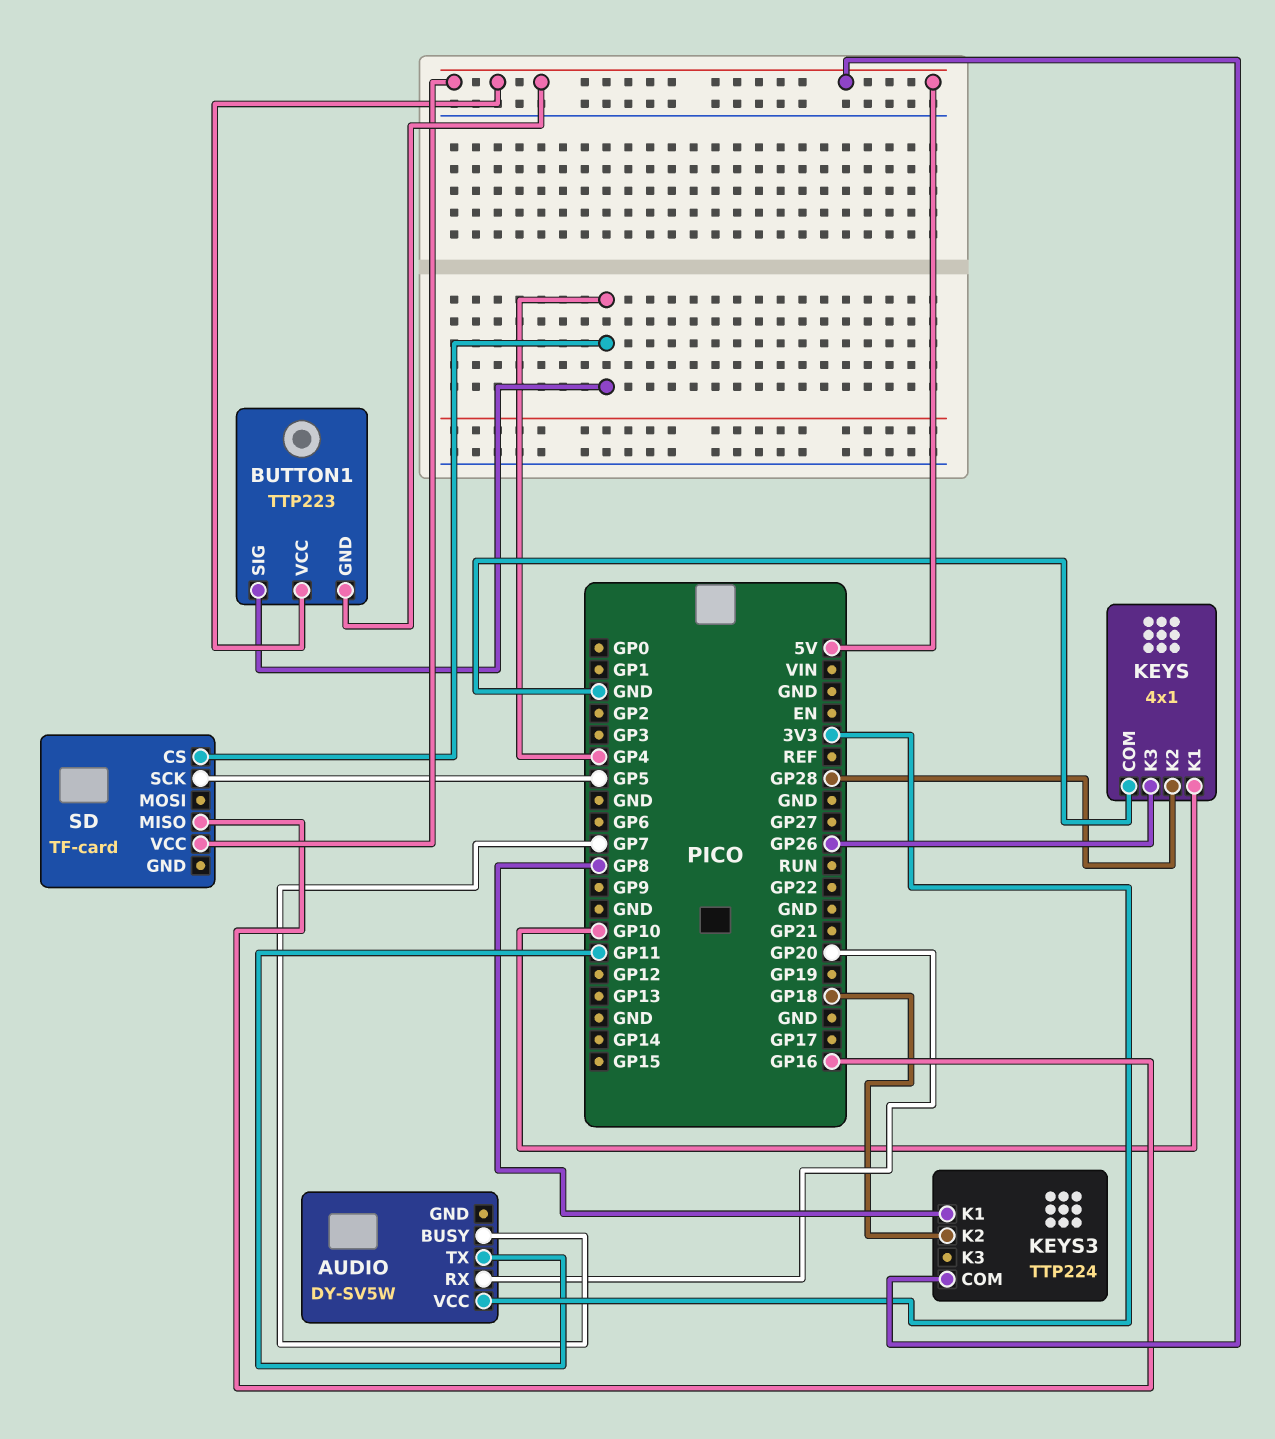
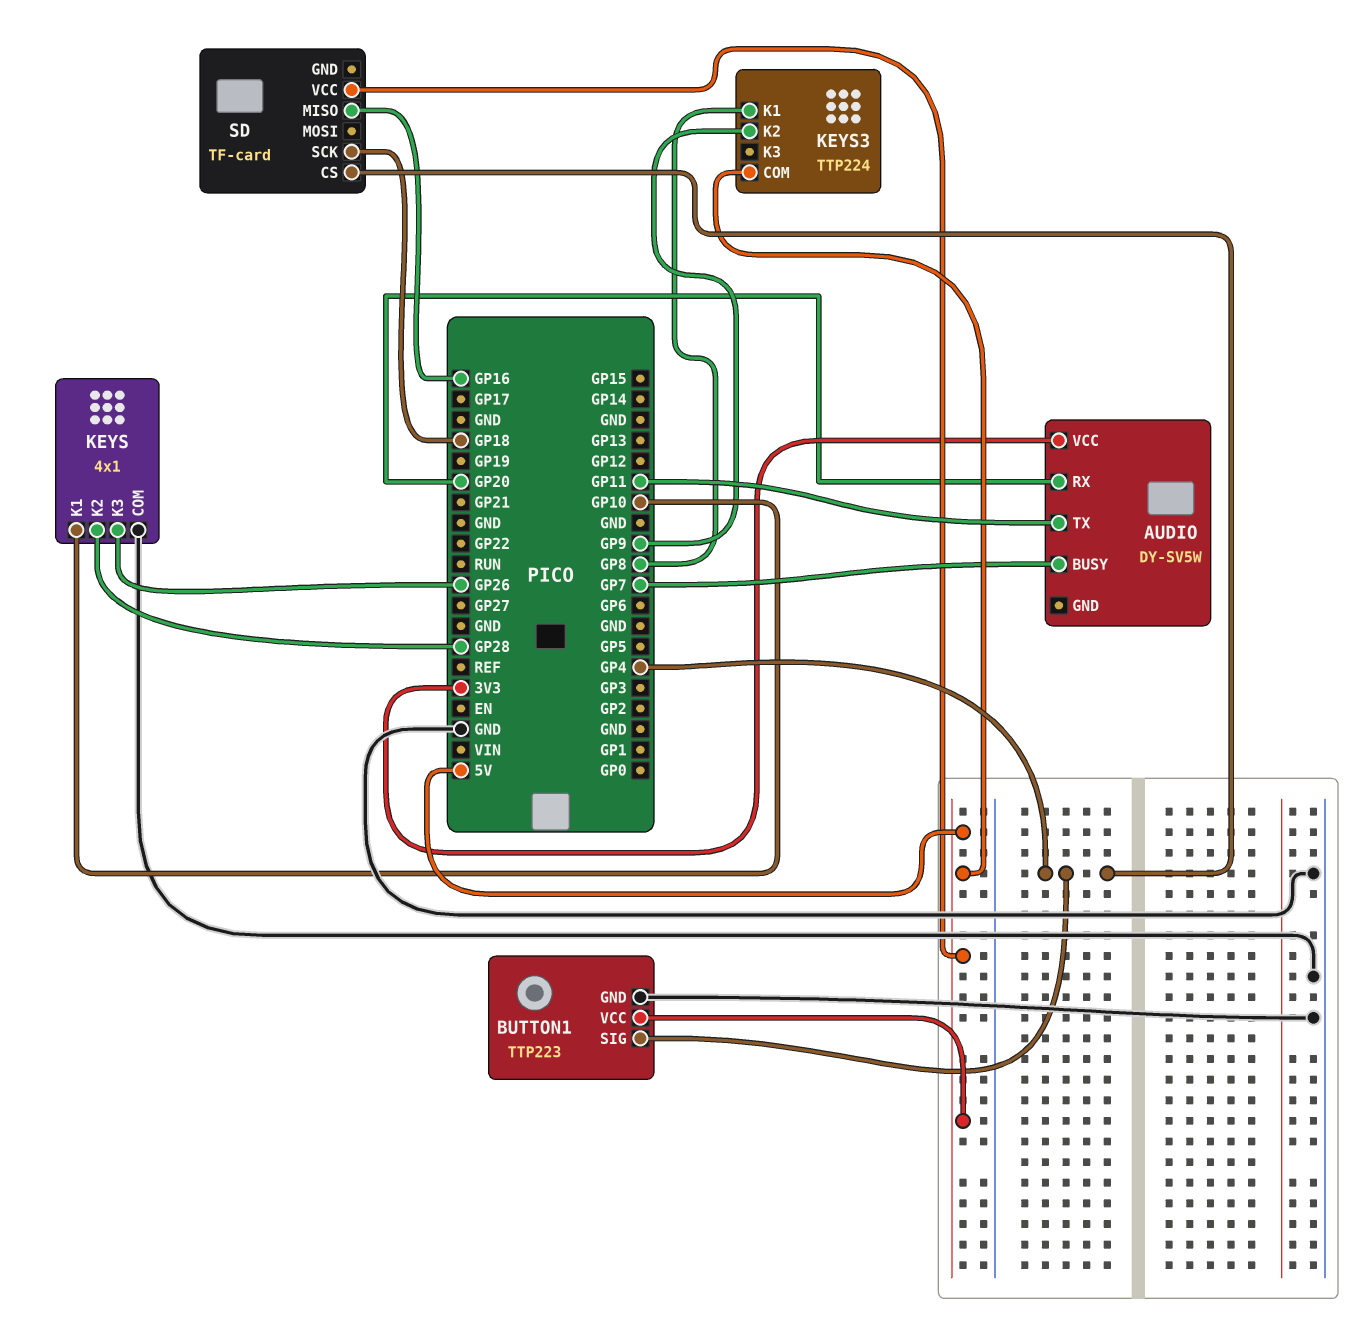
BUTTON1 pin GND: 5V -> GND
KEYS3 pin K2: GP18 -> GP9
SD pin SCK: GP5 -> GP18

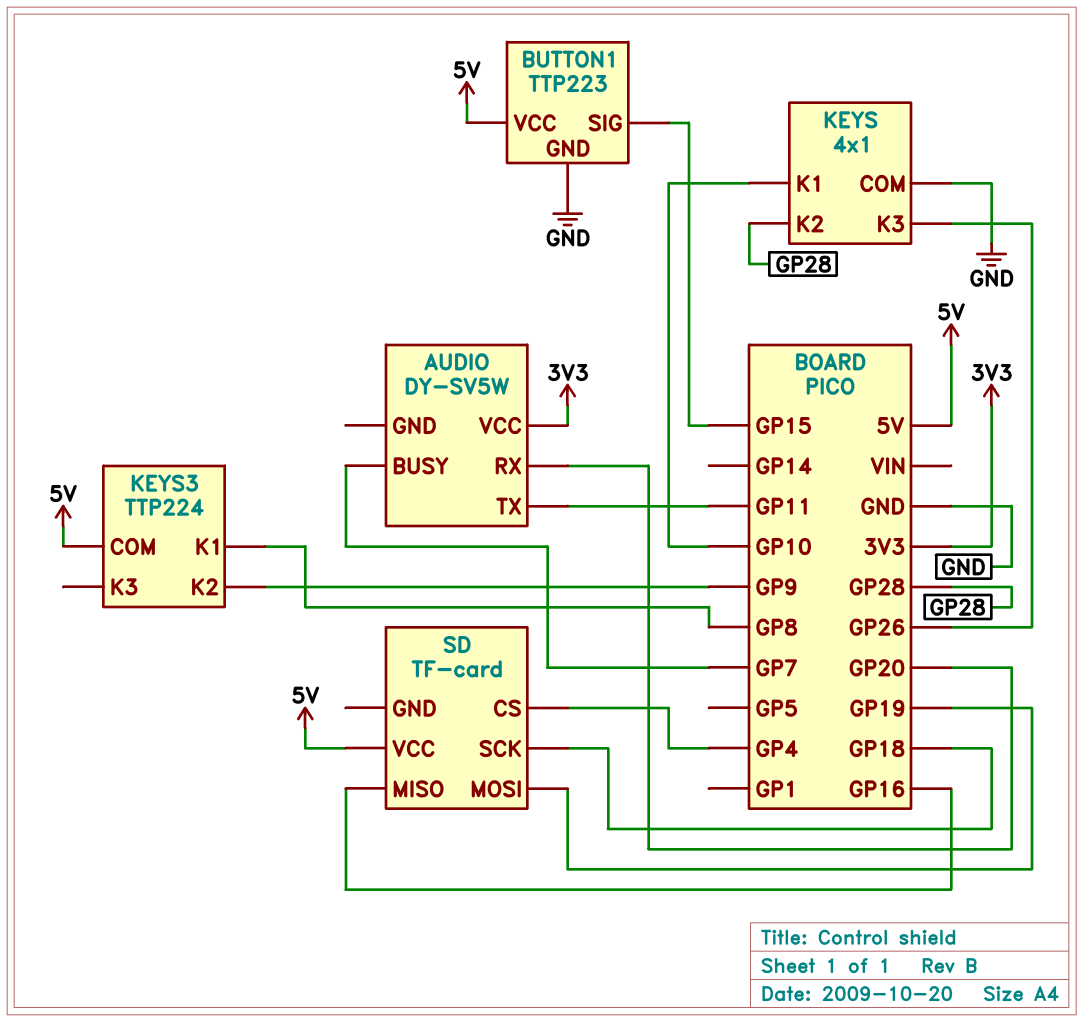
BUTTON1 pin SIG: GP4 -> GP15
SD pin MOSI: none -> GP19

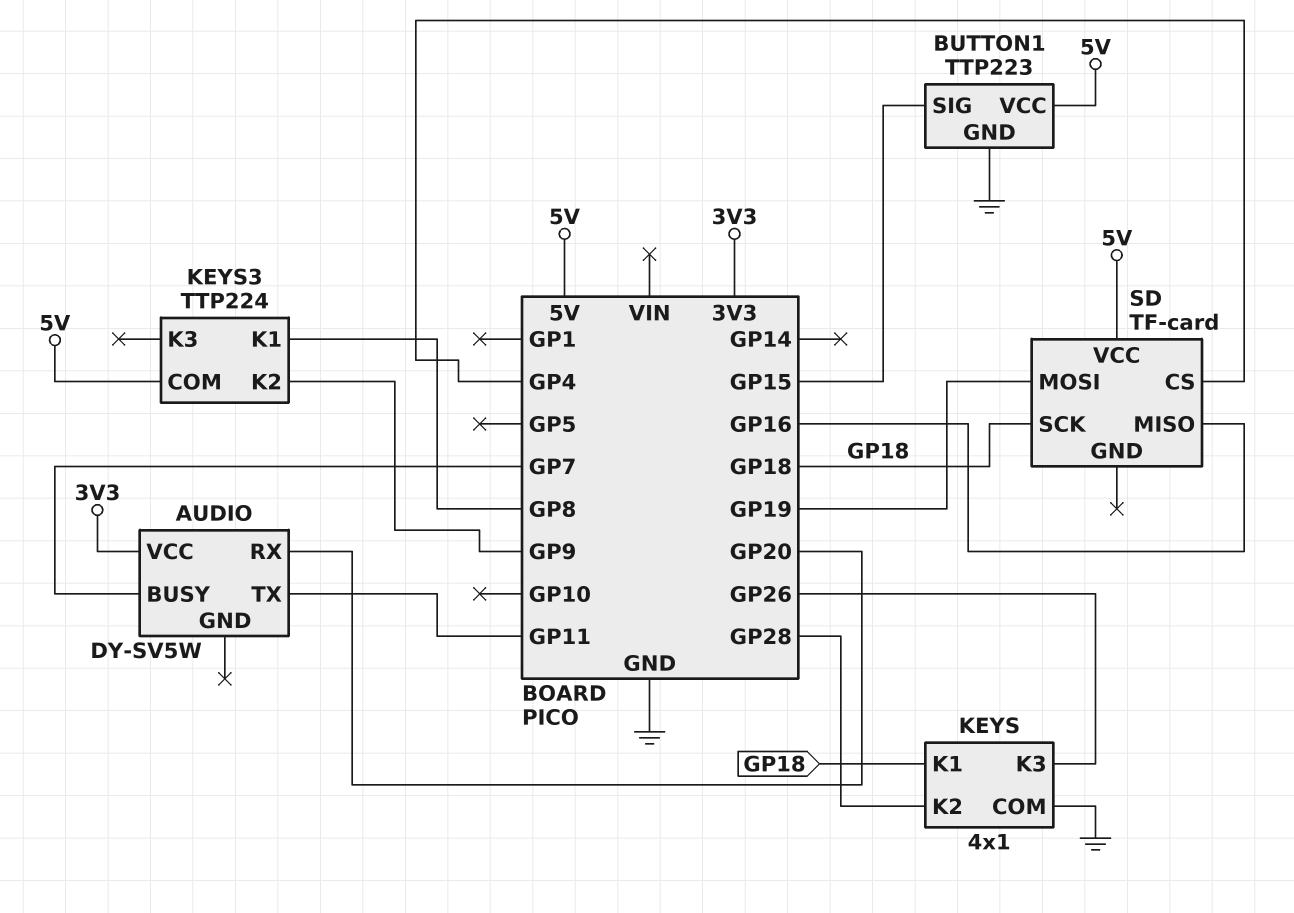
KEYS pin K1: GP10 -> GP18

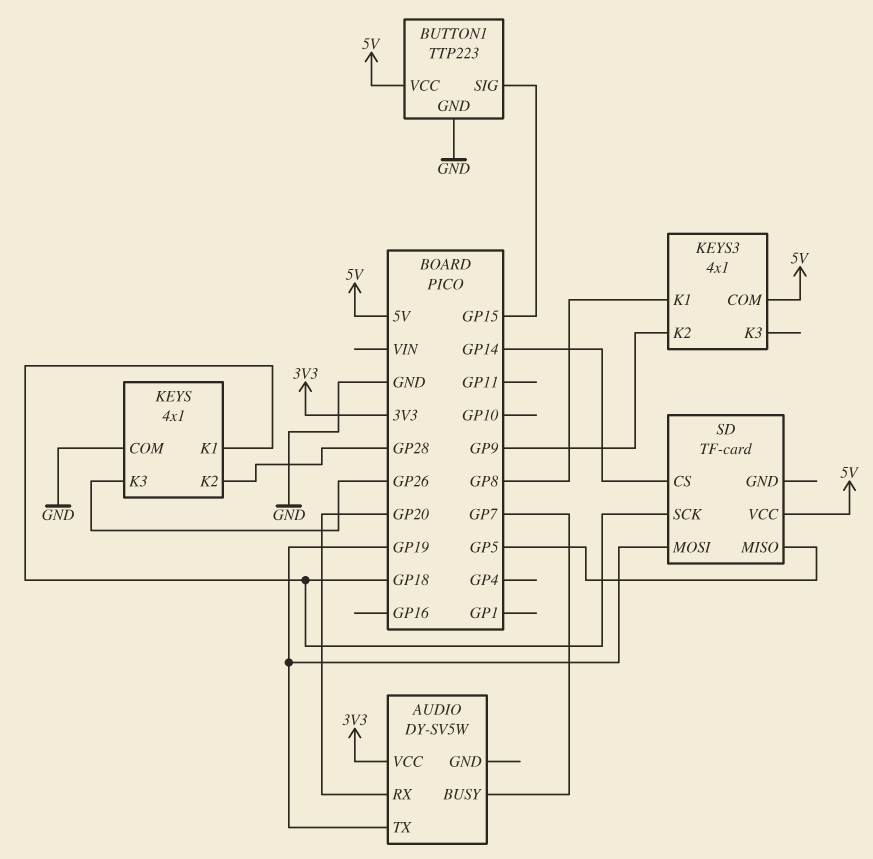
AUDIO pin TX: GP11 -> GP19
KEYS3: TTP224 -> 4x1
SD pin CS: GP4 -> GP14
SD pin MISO: GP16 -> GP5

